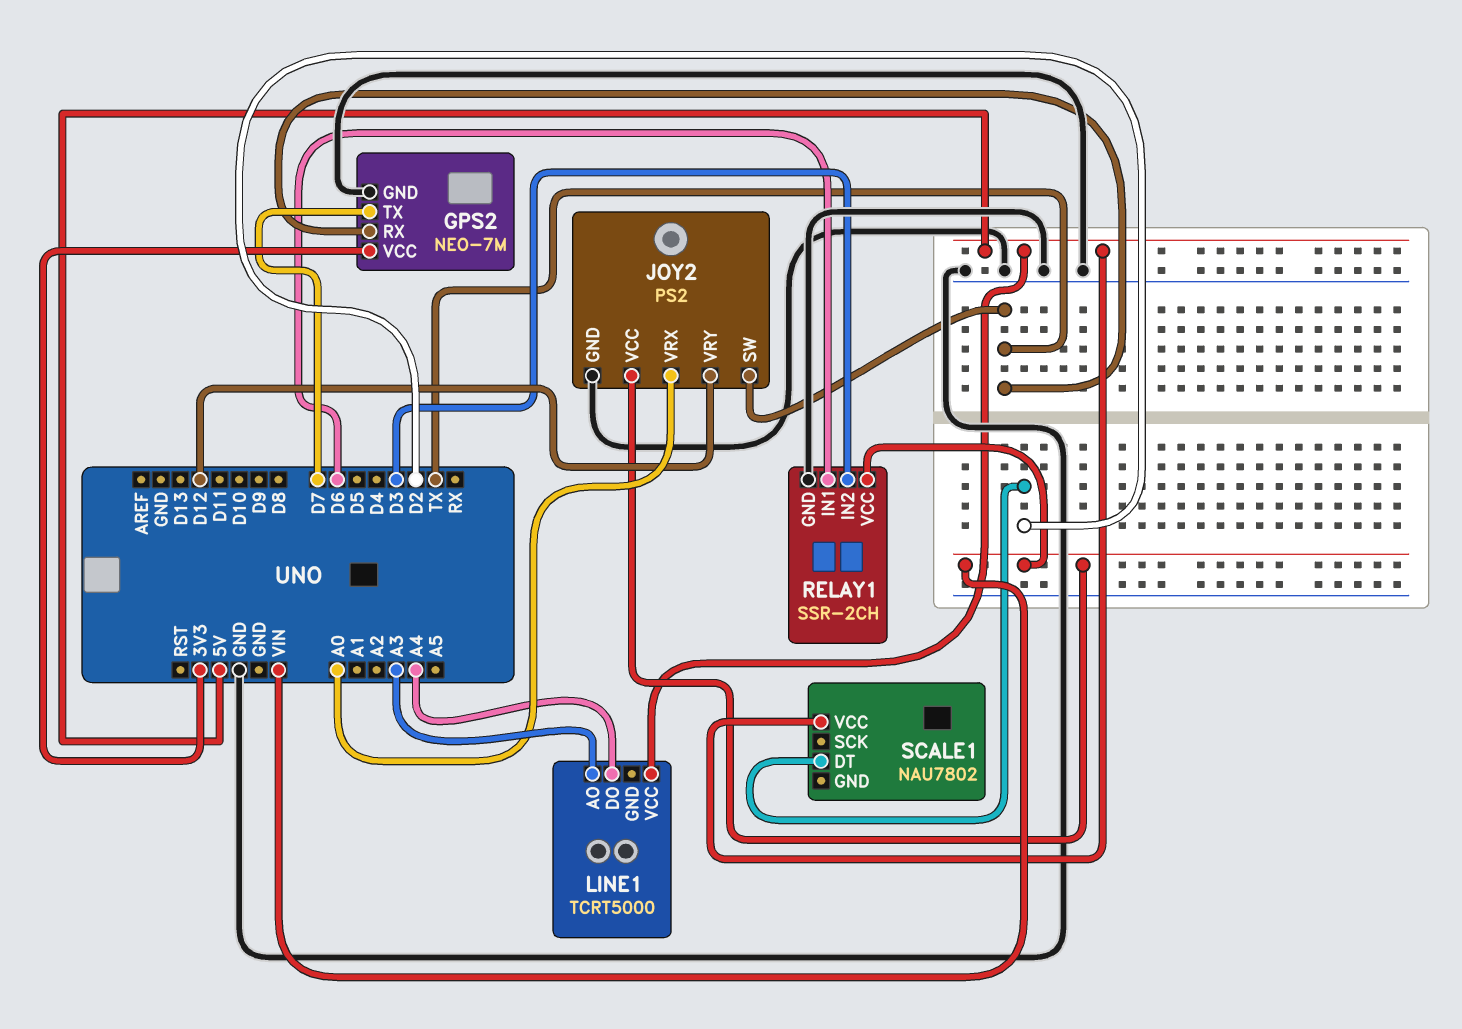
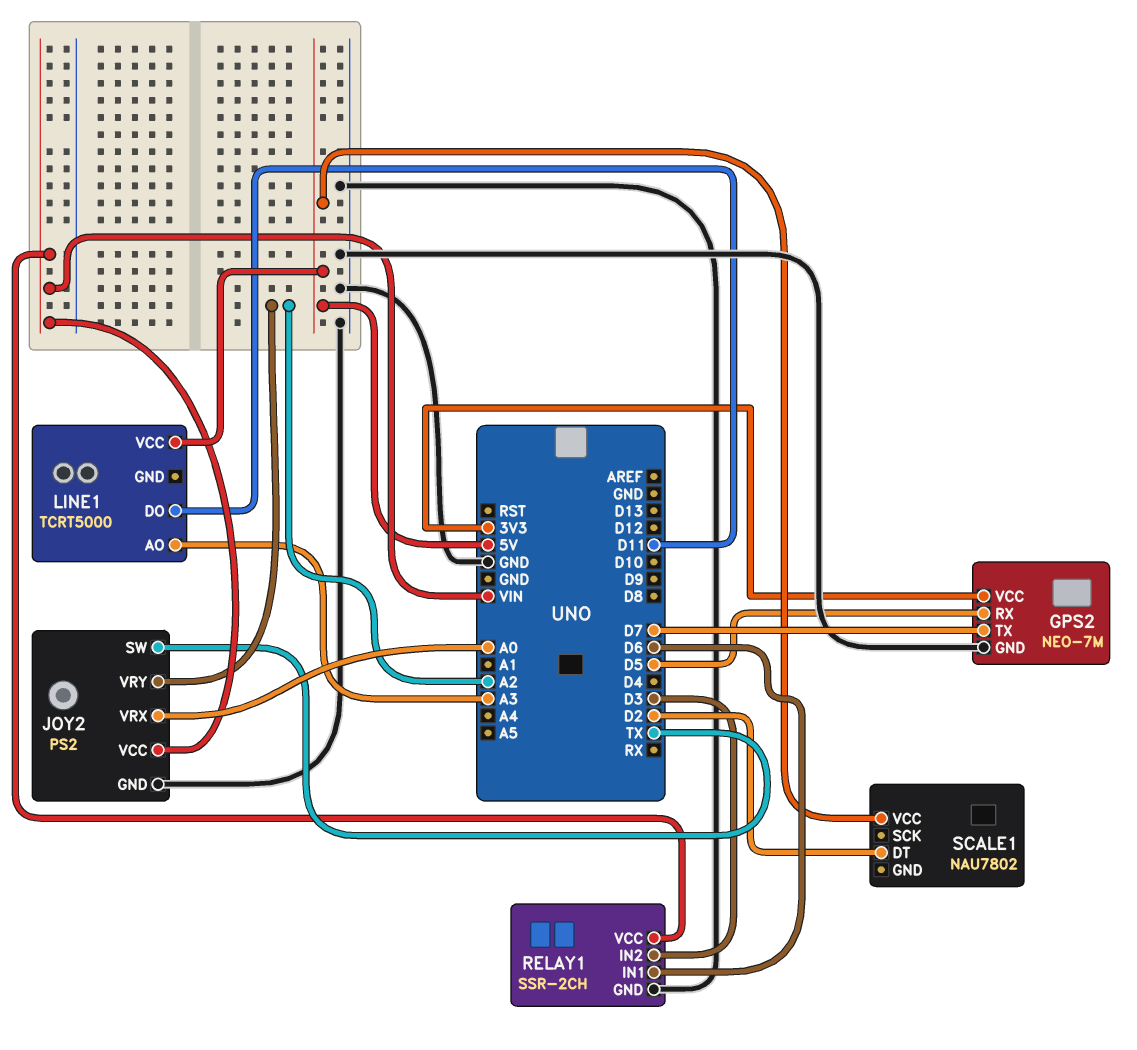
GPS2 pin RX: TX -> D5
JOY2 pin VRY: D12 -> A2
LINE1 pin DO: A4 -> D11

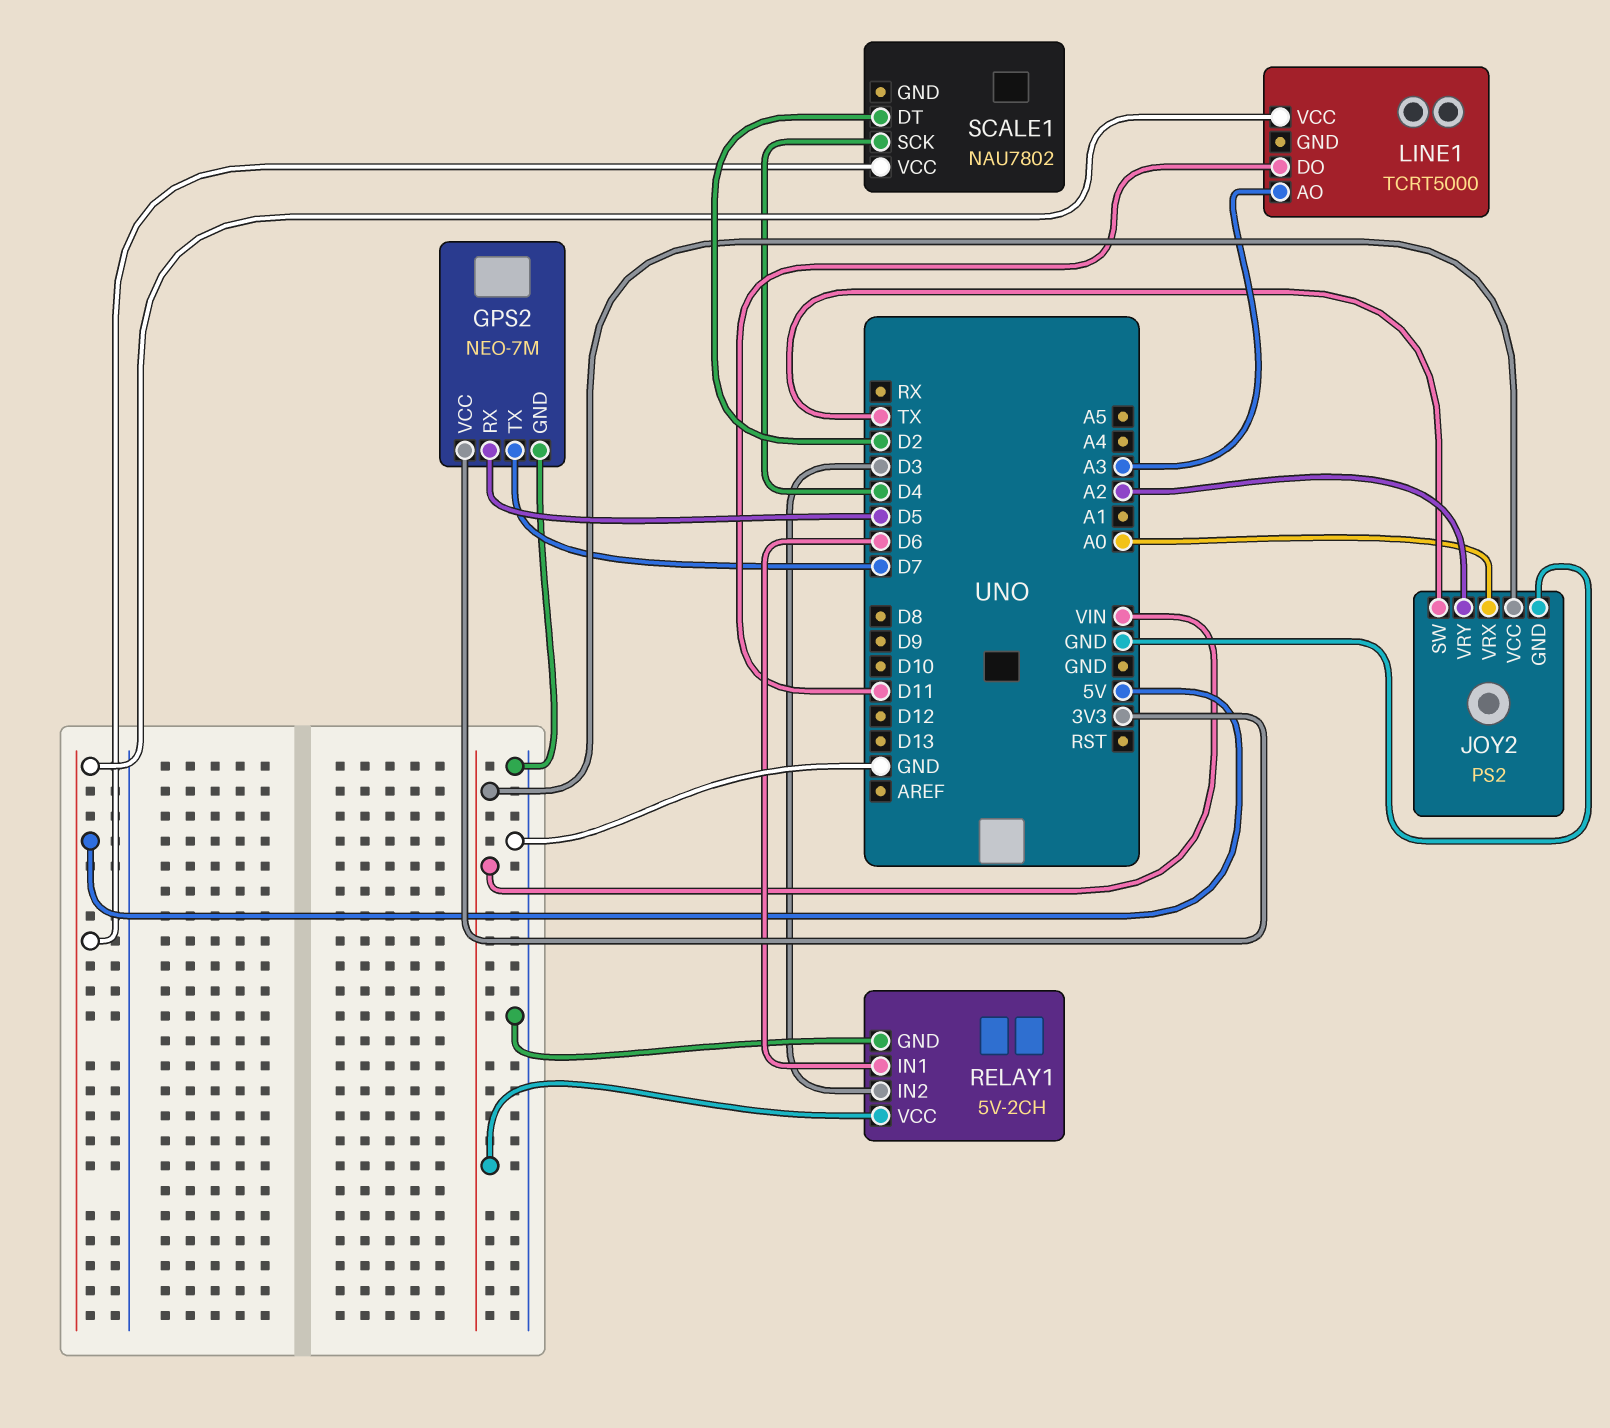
RELAY1: SSR-2CH -> 5V-2CH
SCALE1 pin SCK: none -> D4

